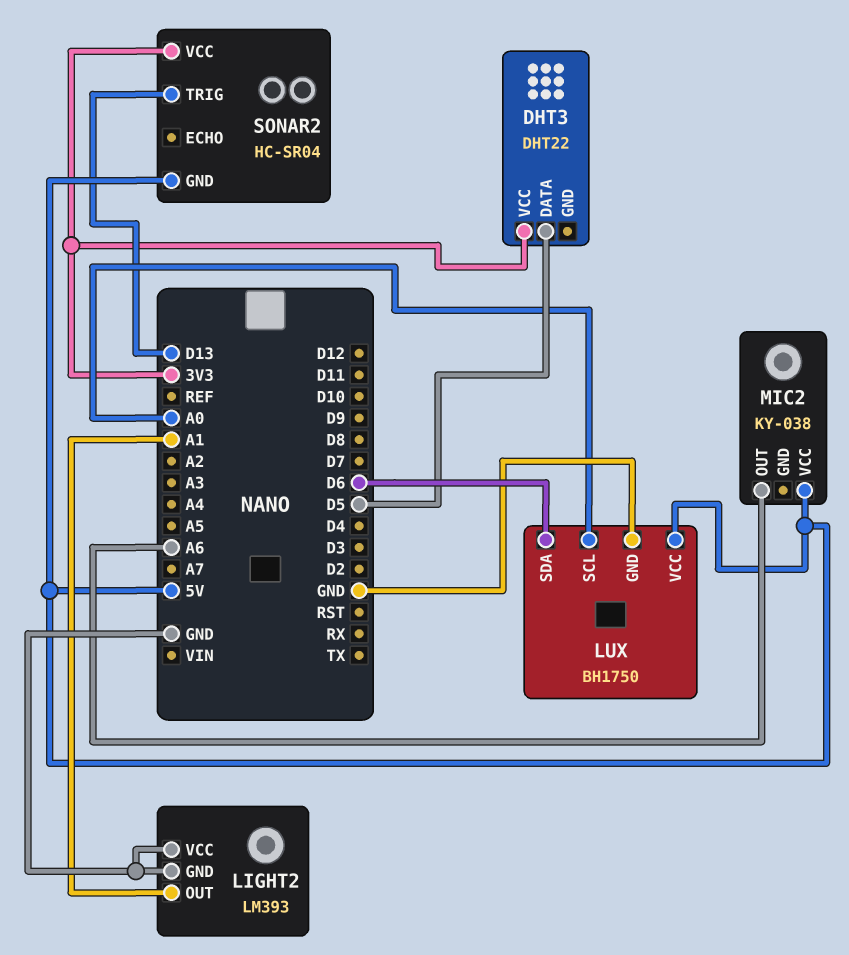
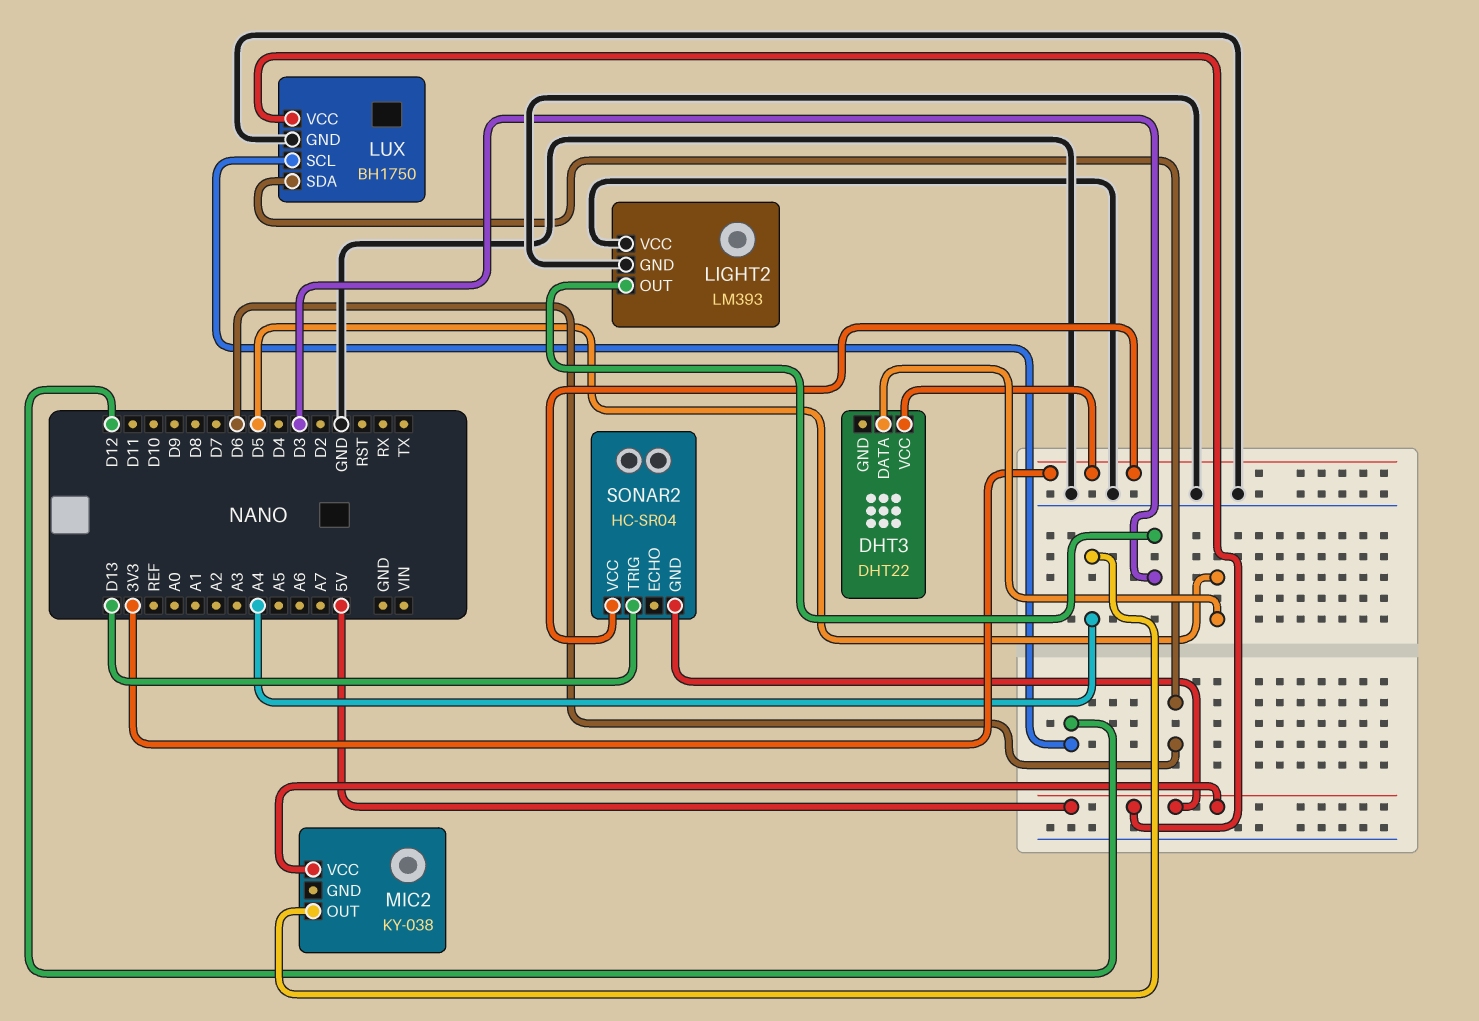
LIGHT2 pin OUT: A1 -> D3
LUX pin SCL: A0 -> D12
MIC2 pin OUT: A6 -> A4

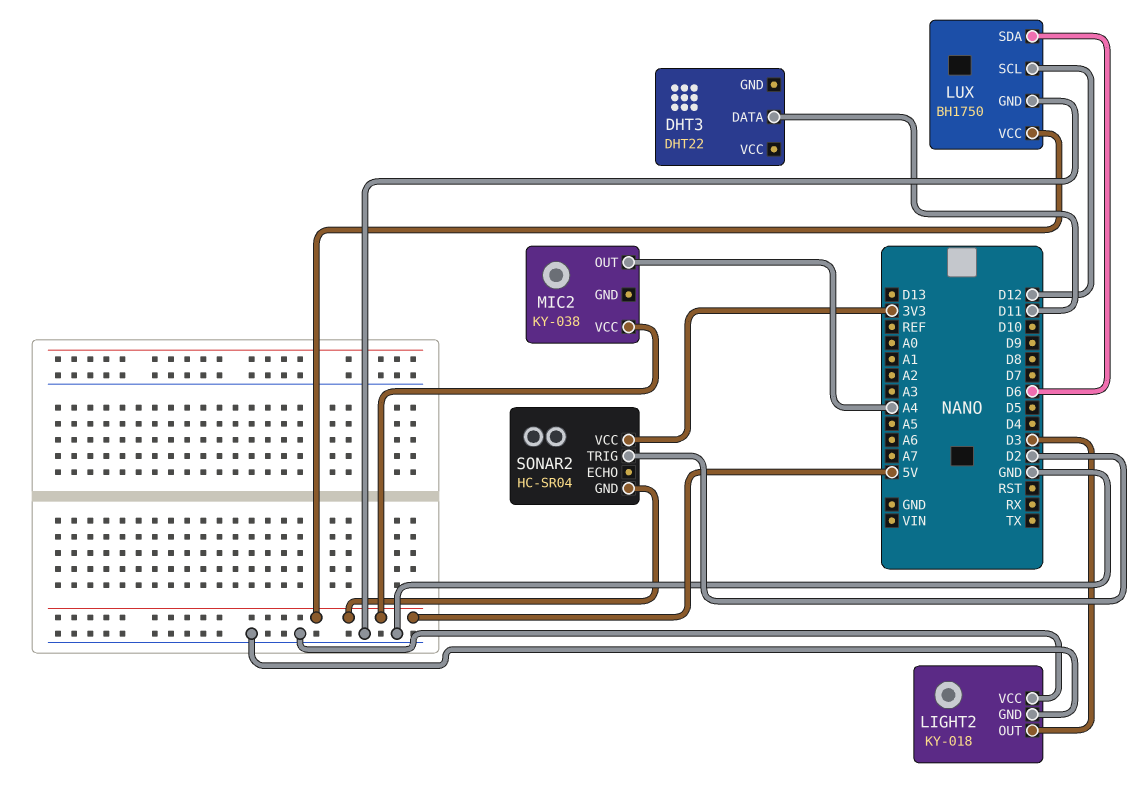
DHT3 pin DATA: D5 -> D11
DHT3 pin VCC: 3V3 -> none
LIGHT2: LM393 -> KY-018
SONAR2 pin TRIG: D13 -> D2

